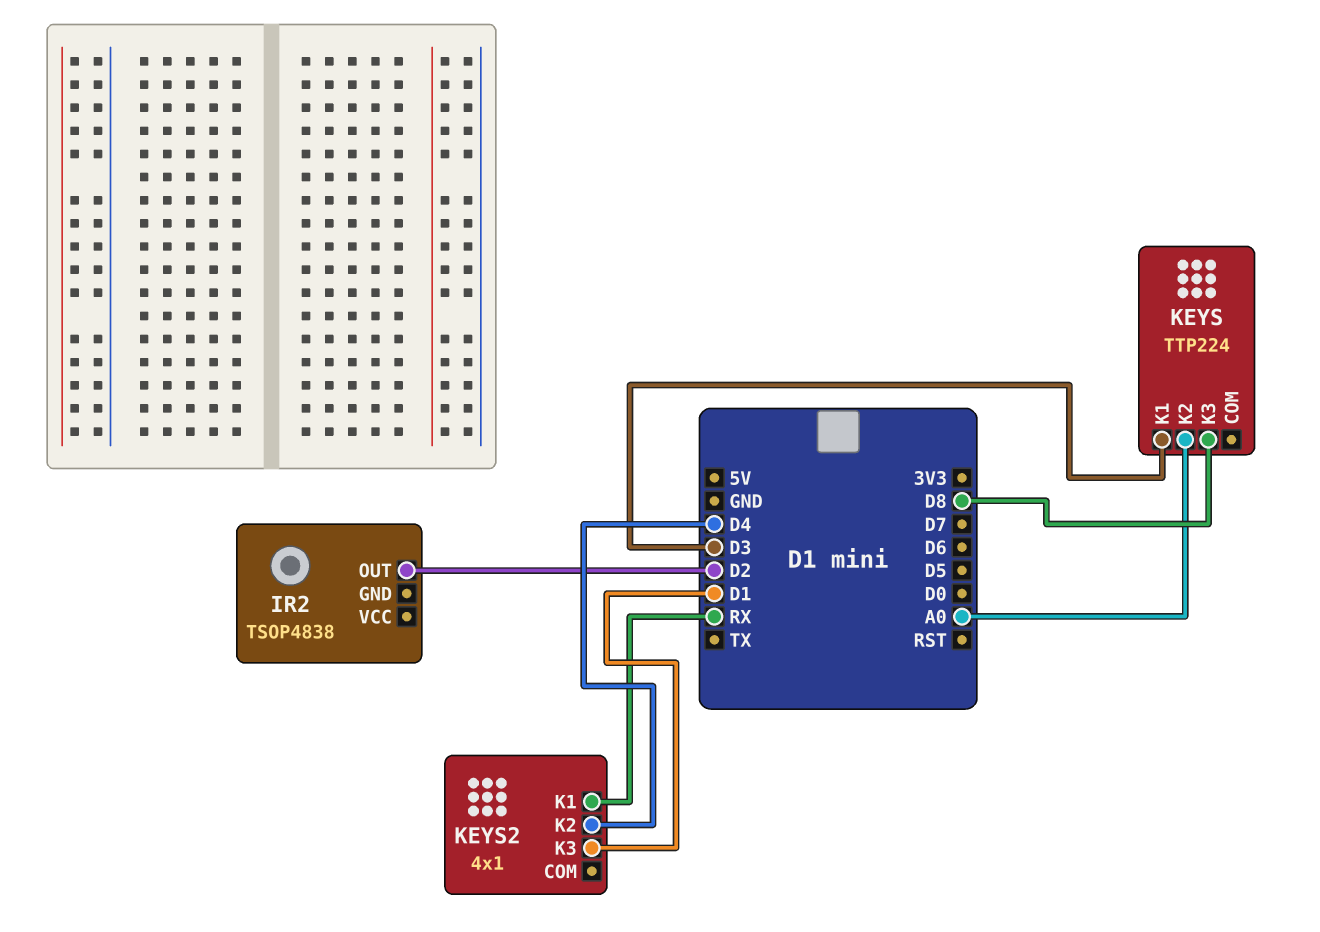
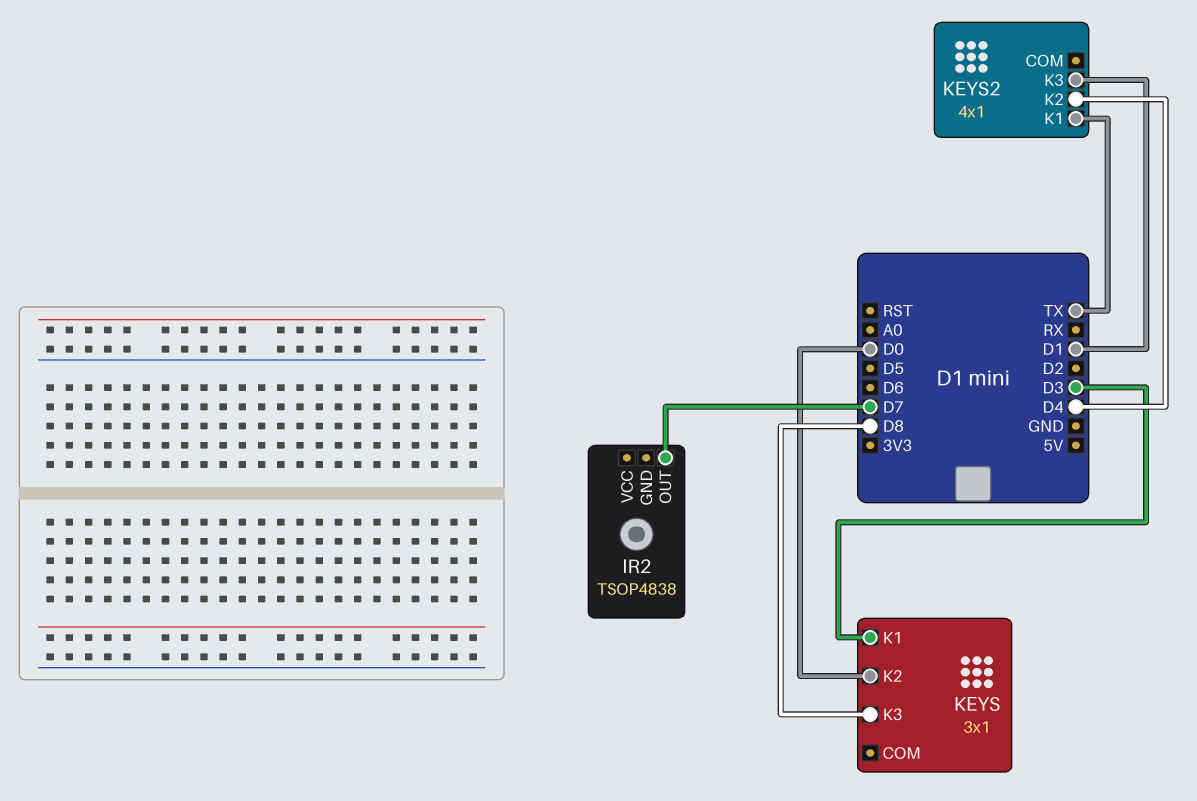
IR2 pin OUT: D2 -> D7
KEYS: TTP224 -> 3x1
KEYS pin K2: A0 -> D0
KEYS2 pin K1: RX -> TX

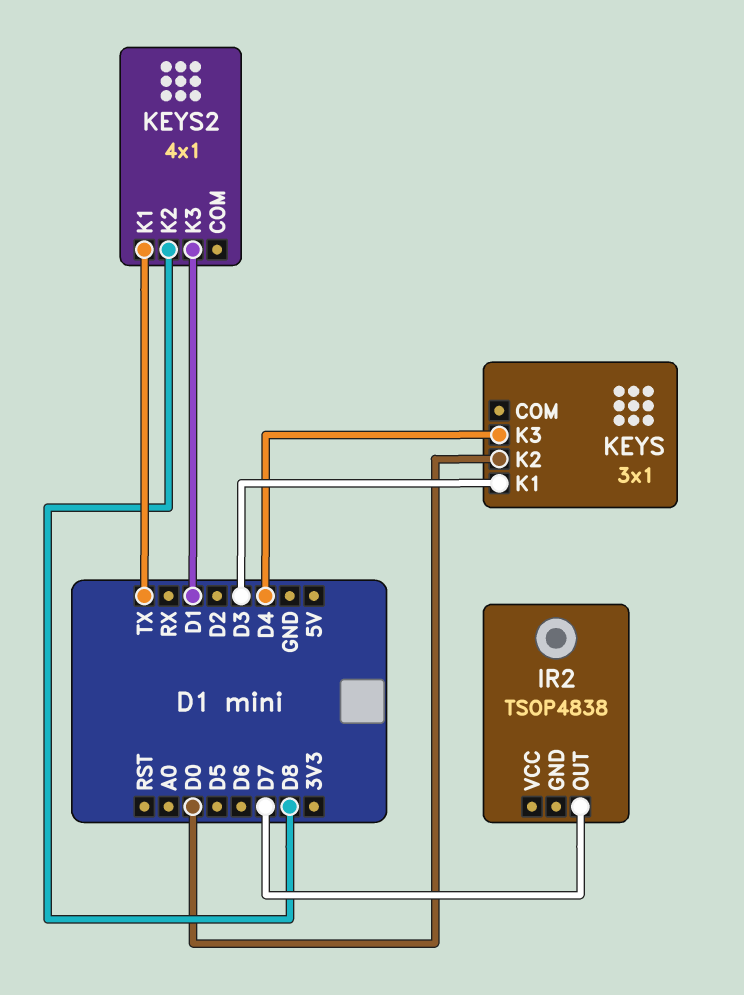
KEYS pin K3: D8 -> D4
KEYS2 pin K2: D4 -> D8

